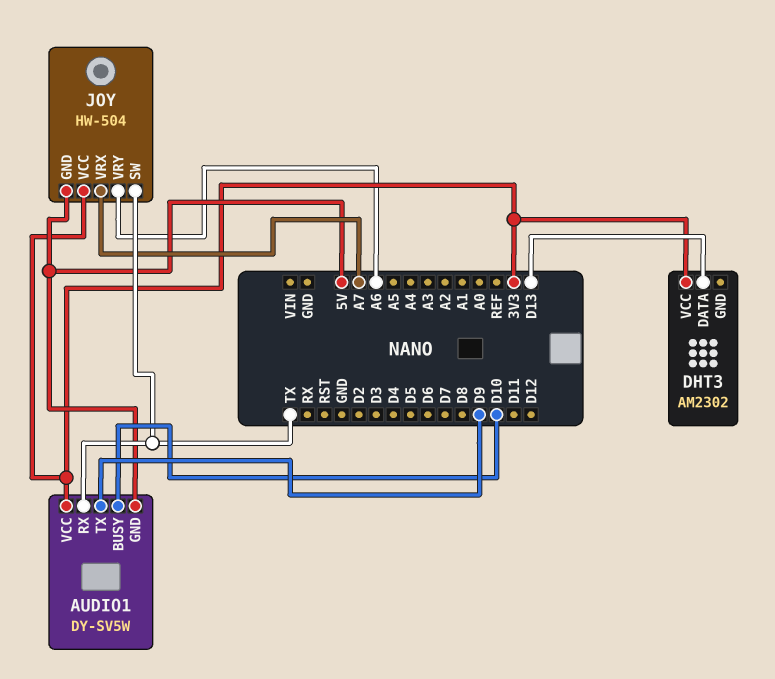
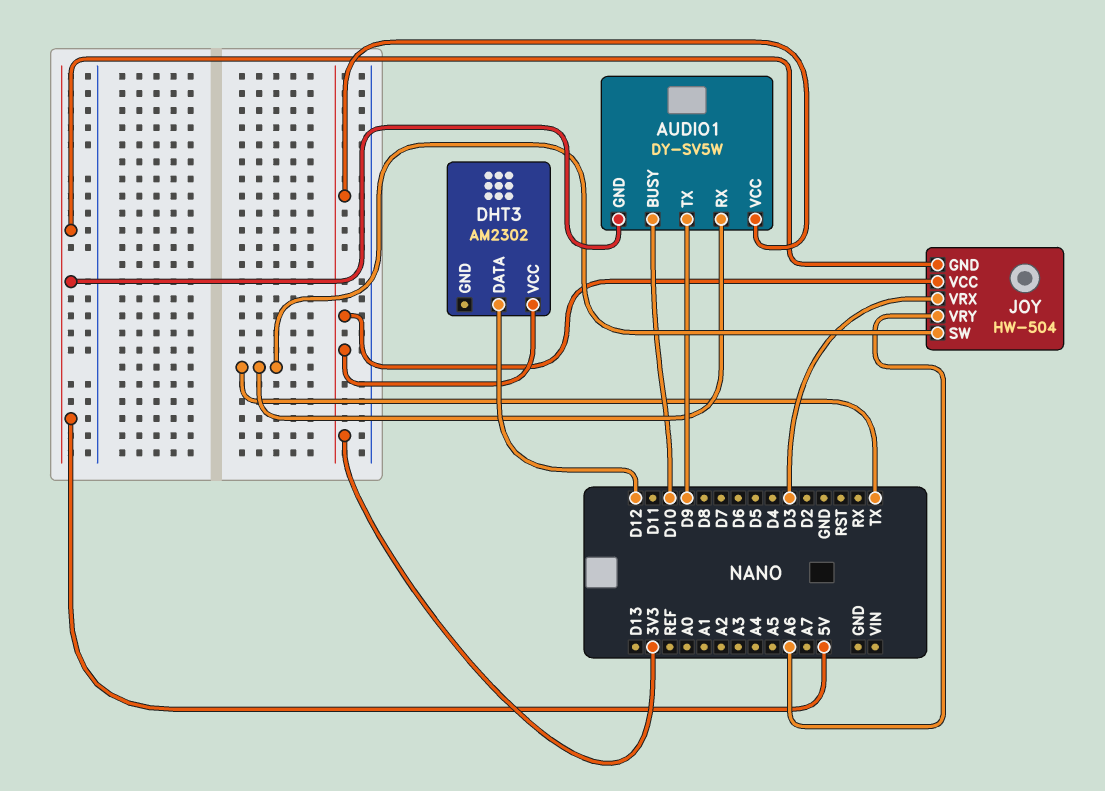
DHT3 pin DATA: D13 -> D12
JOY pin VRX: A7 -> D3

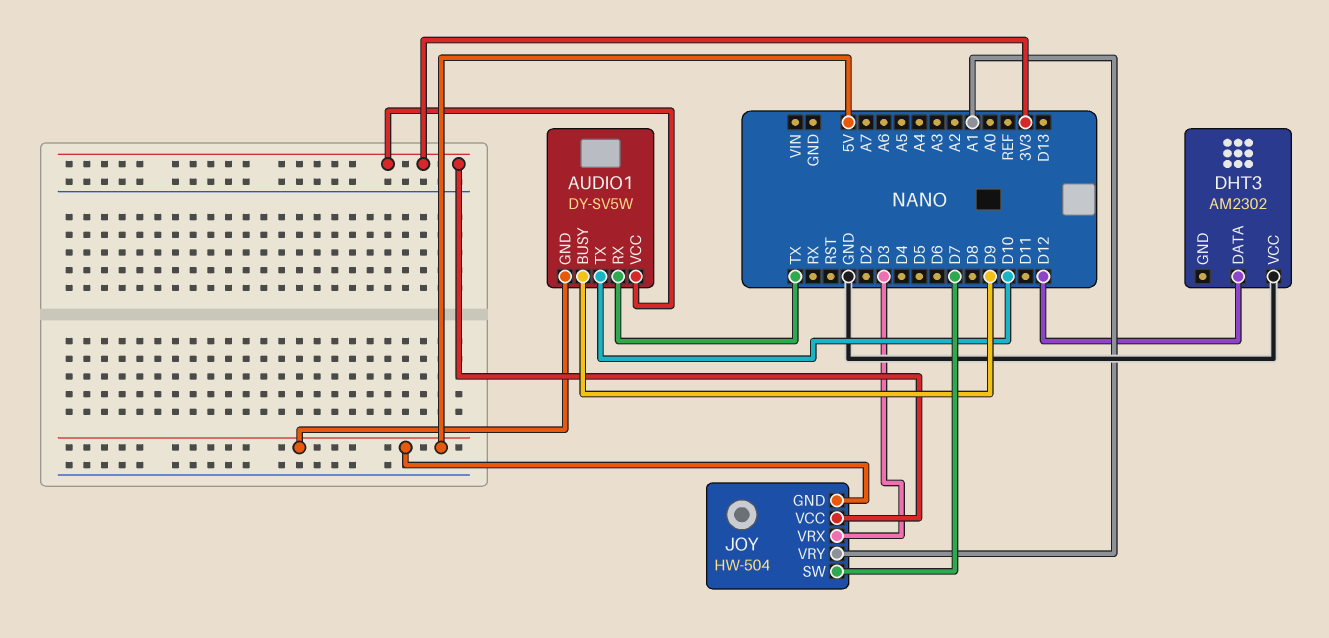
AUDIO1 pin BUSY: D10 -> D9
AUDIO1 pin TX: D9 -> D10
DHT3 pin VCC: 3V3 -> GND
JOY pin SW: TX -> D7
JOY pin VRY: A6 -> A1

